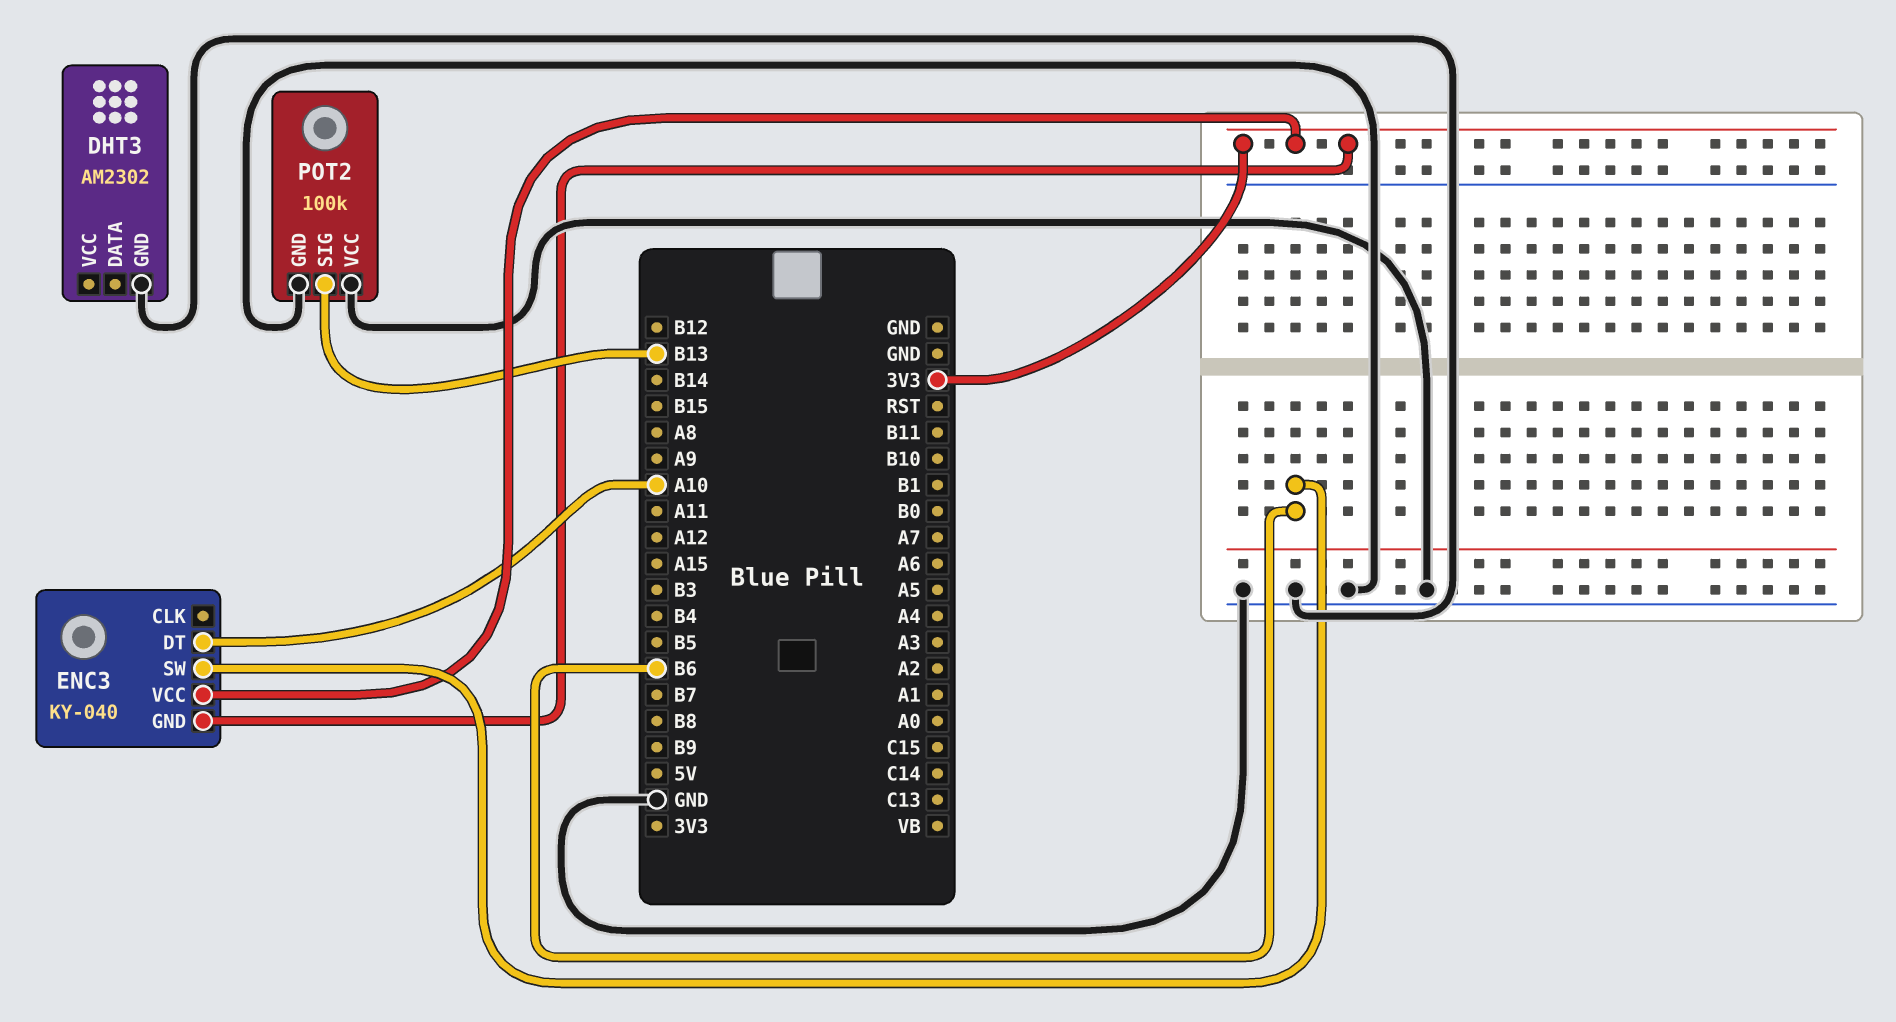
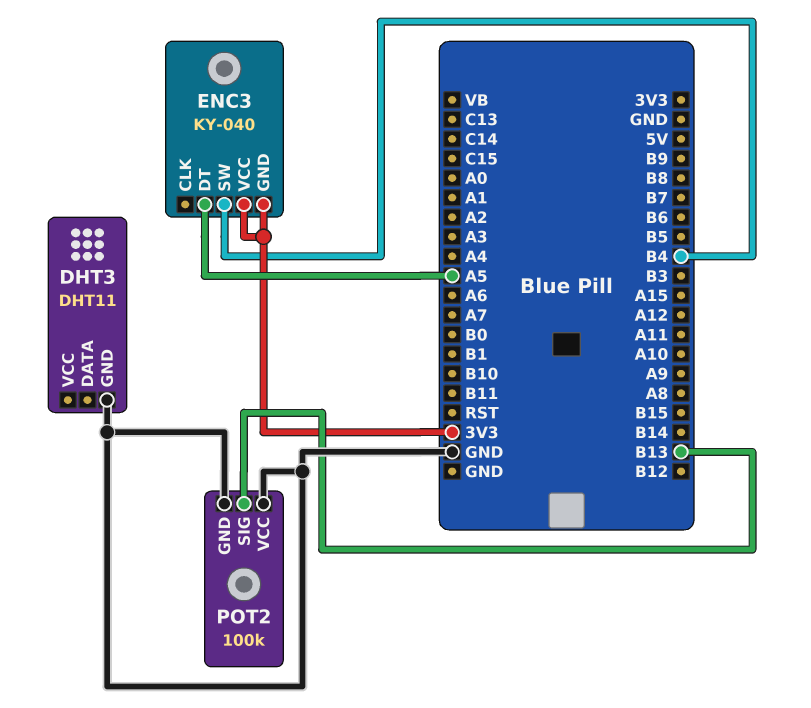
DHT3: AM2302 -> DHT11
ENC3 pin DT: A10 -> A5
ENC3 pin SW: B6 -> B4

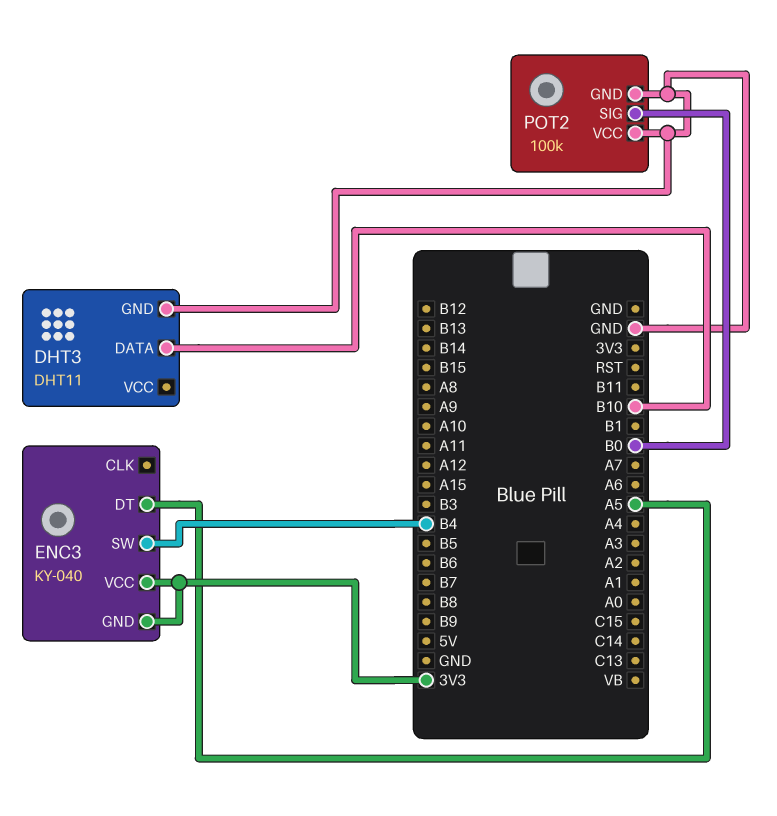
DHT3 pin DATA: none -> B10
POT2 pin SIG: B13 -> B0

